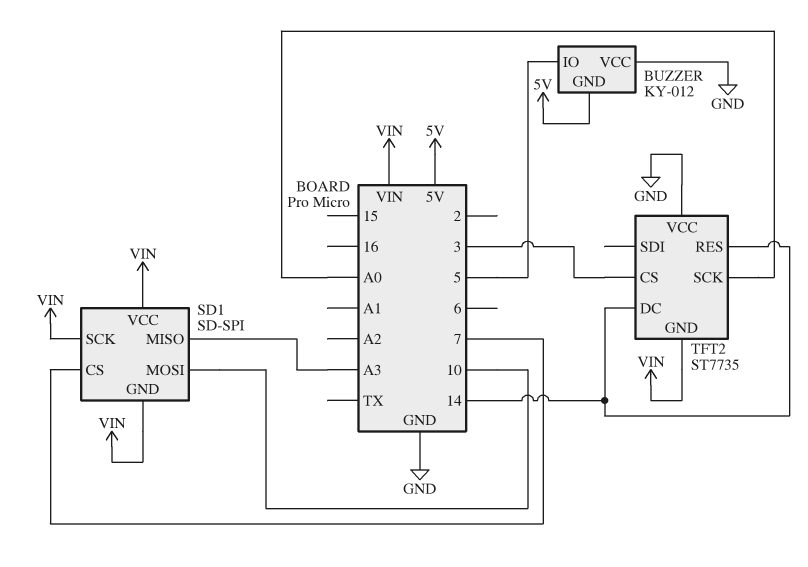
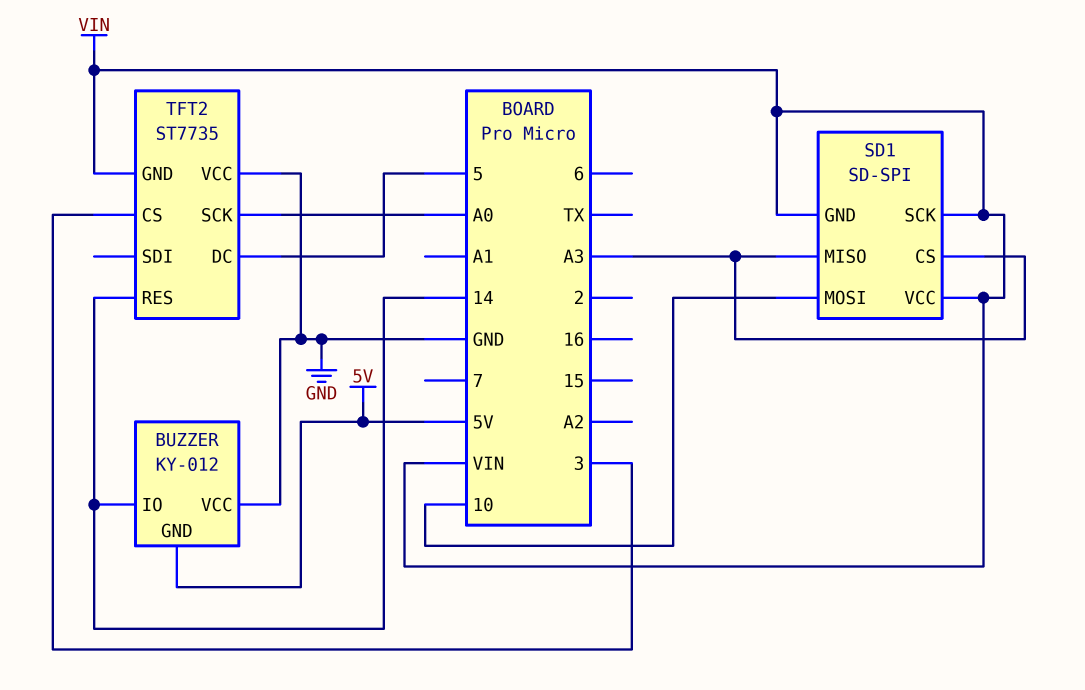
BUZZER pin IO: 5 -> 14
SD1 pin CS: 7 -> A3
TFT2 pin DC: 14 -> 5

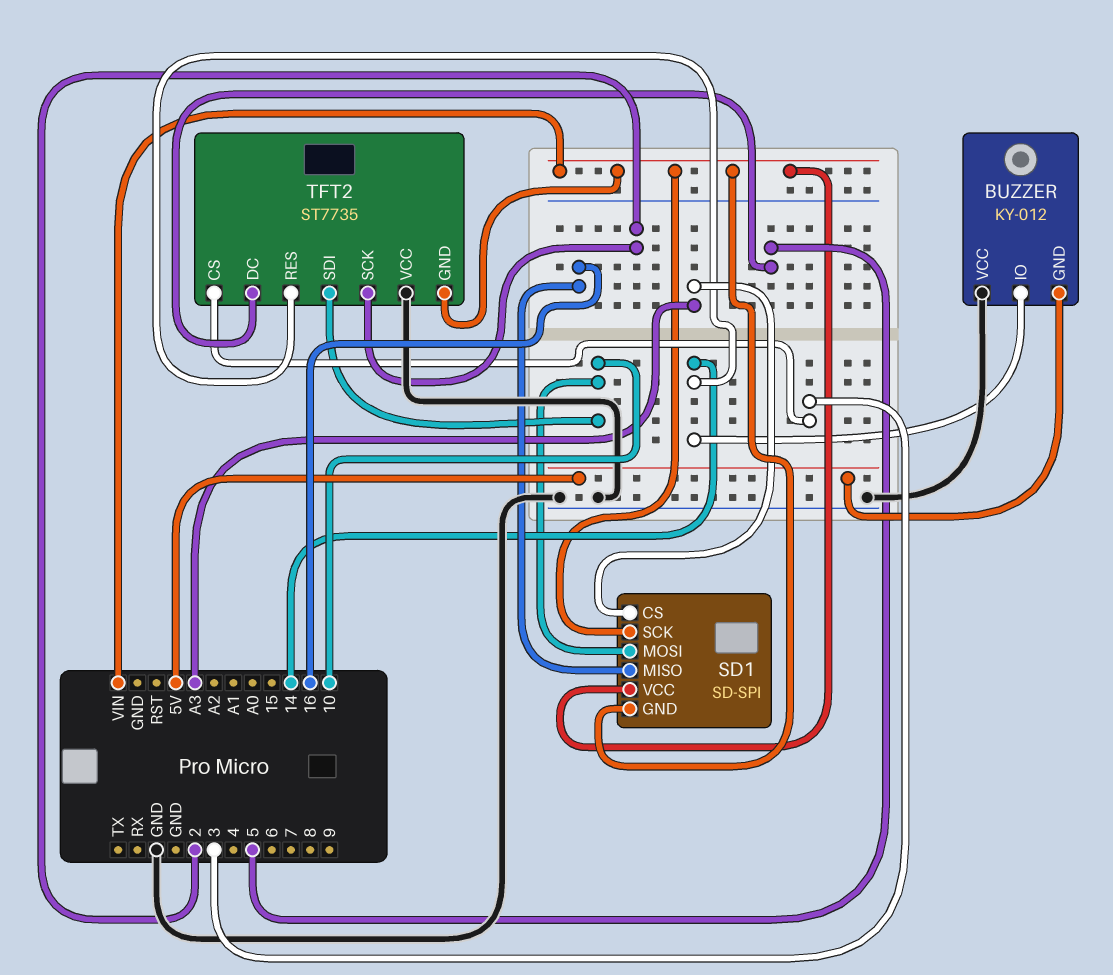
SD1 pin MISO: A3 -> 16
TFT2 pin SCK: A0 -> 2
TFT2 pin SDI: none -> 10

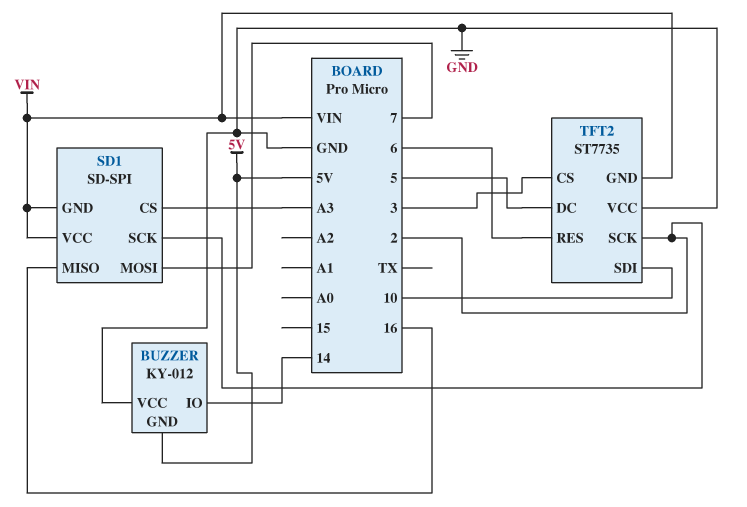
SD1 pin MOSI: 10 -> 7
SD1 pin SCK: VIN -> 2
TFT2 pin RES: 14 -> 6

